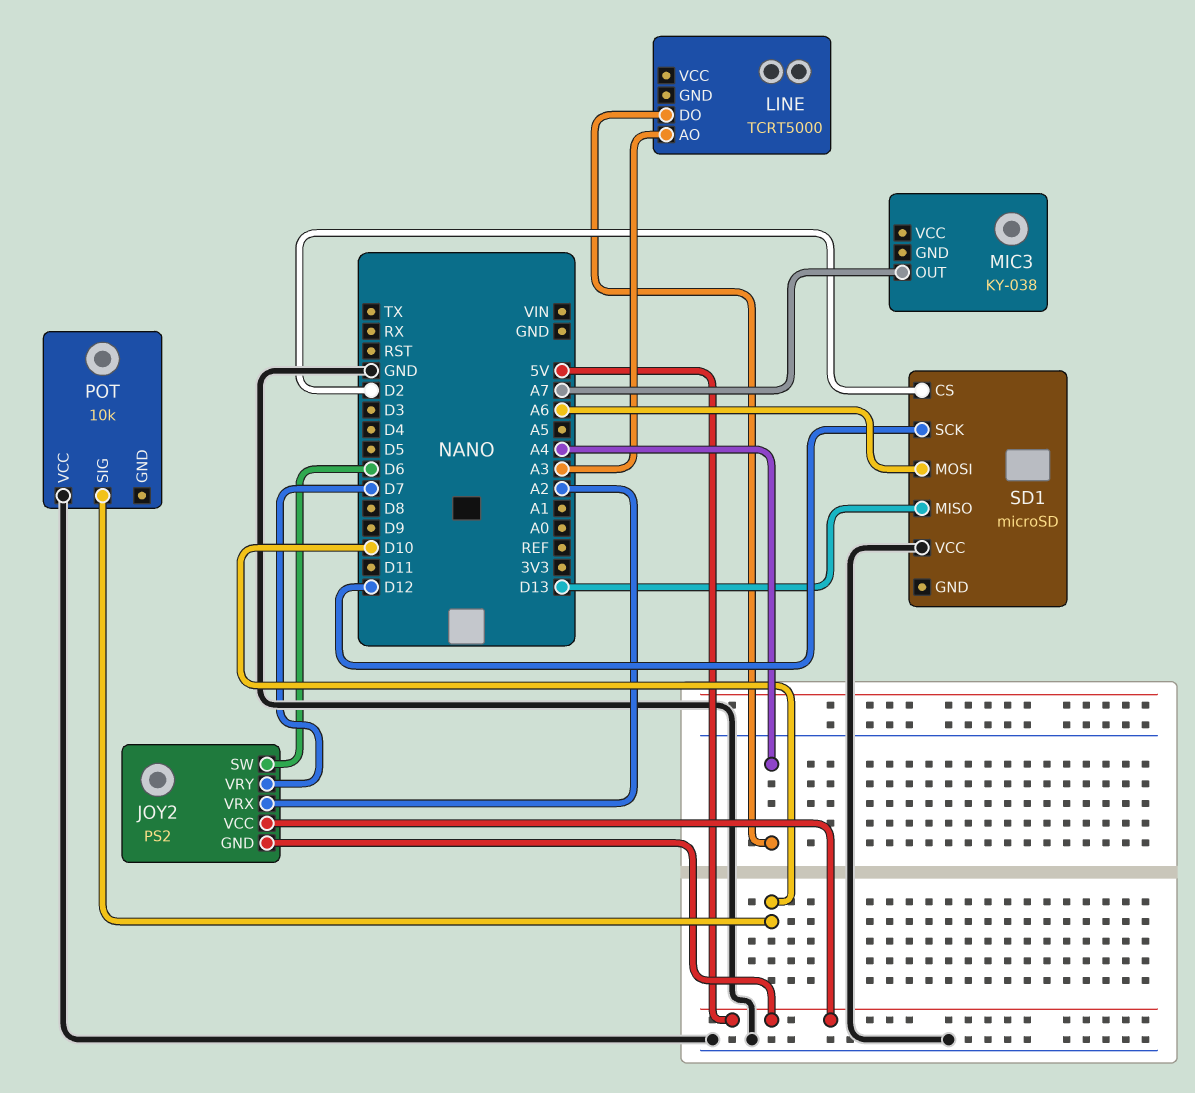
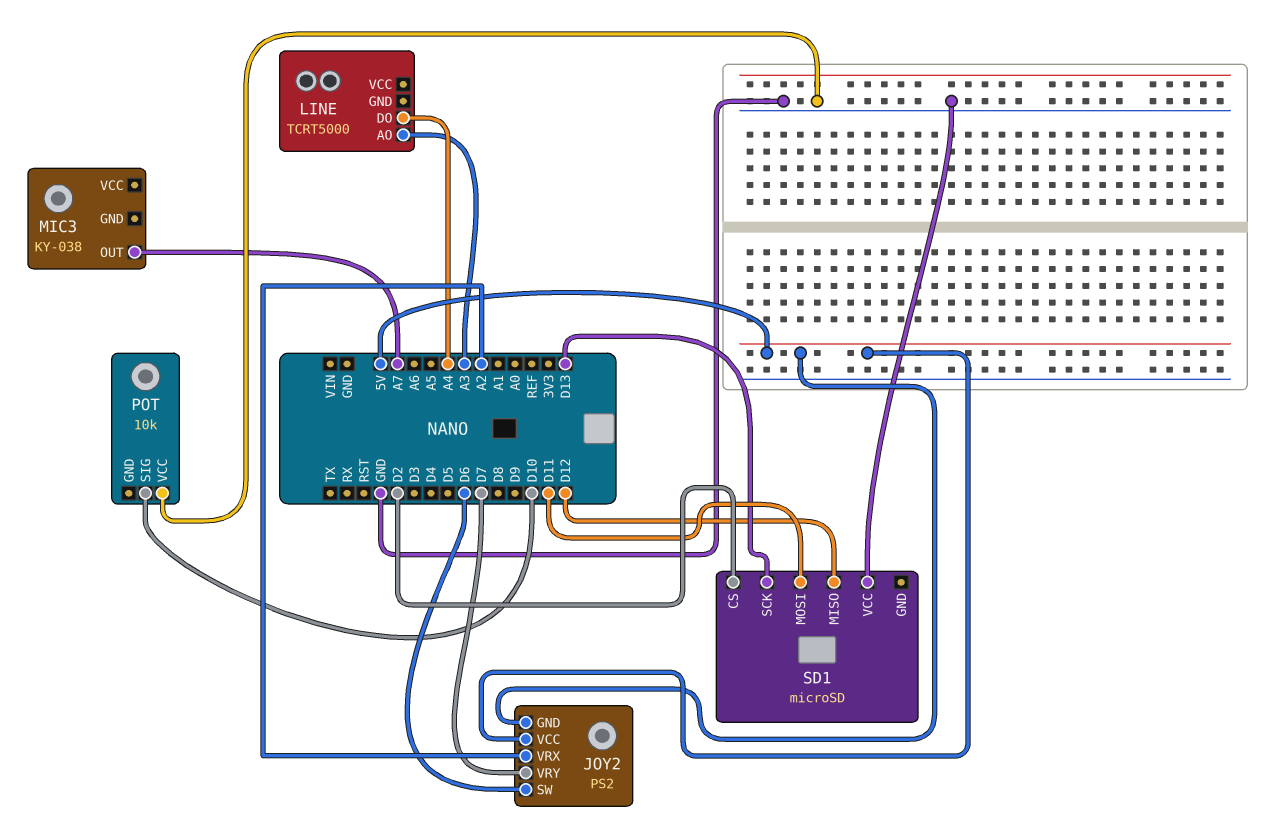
SD1 pin MISO: D13 -> D12
SD1 pin MOSI: A6 -> D11
SD1 pin SCK: D12 -> D13

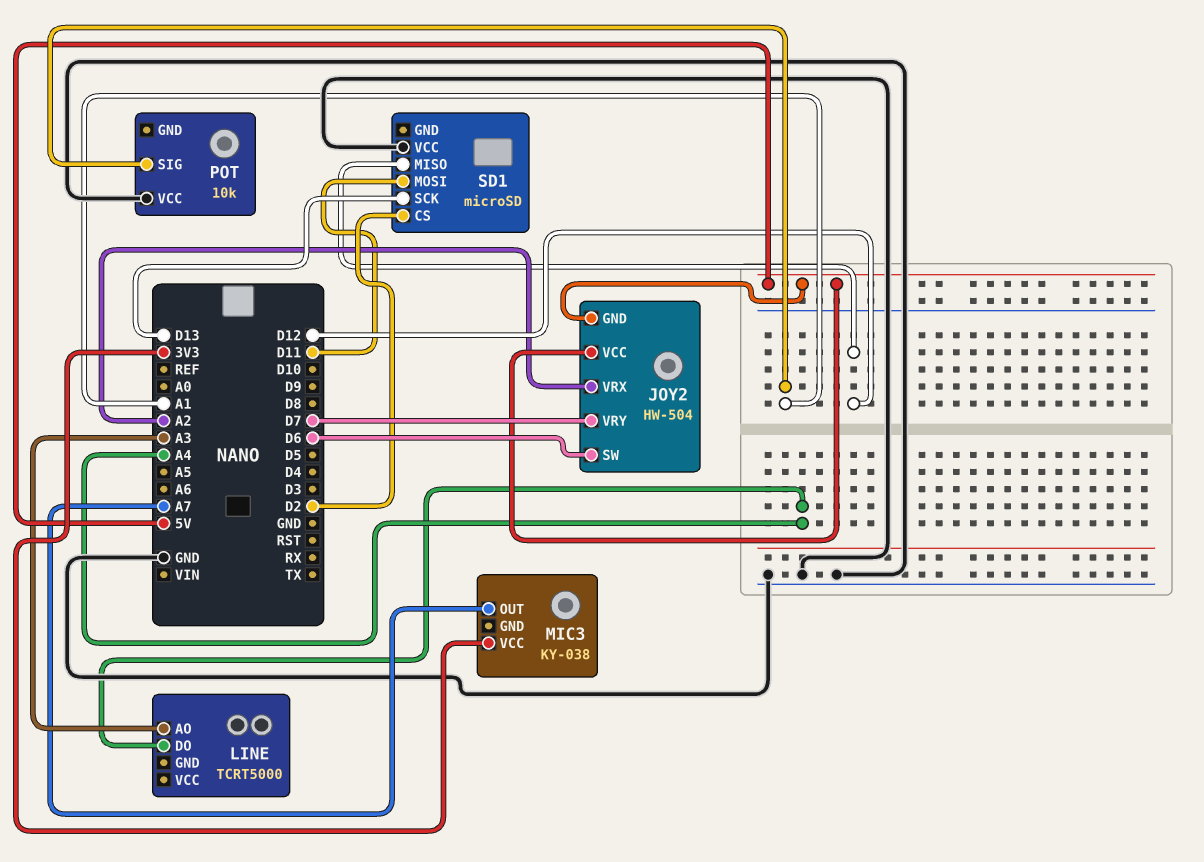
JOY2: PS2 -> HW-504
MIC3 pin VCC: none -> 3V3
POT pin SIG: D10 -> A1

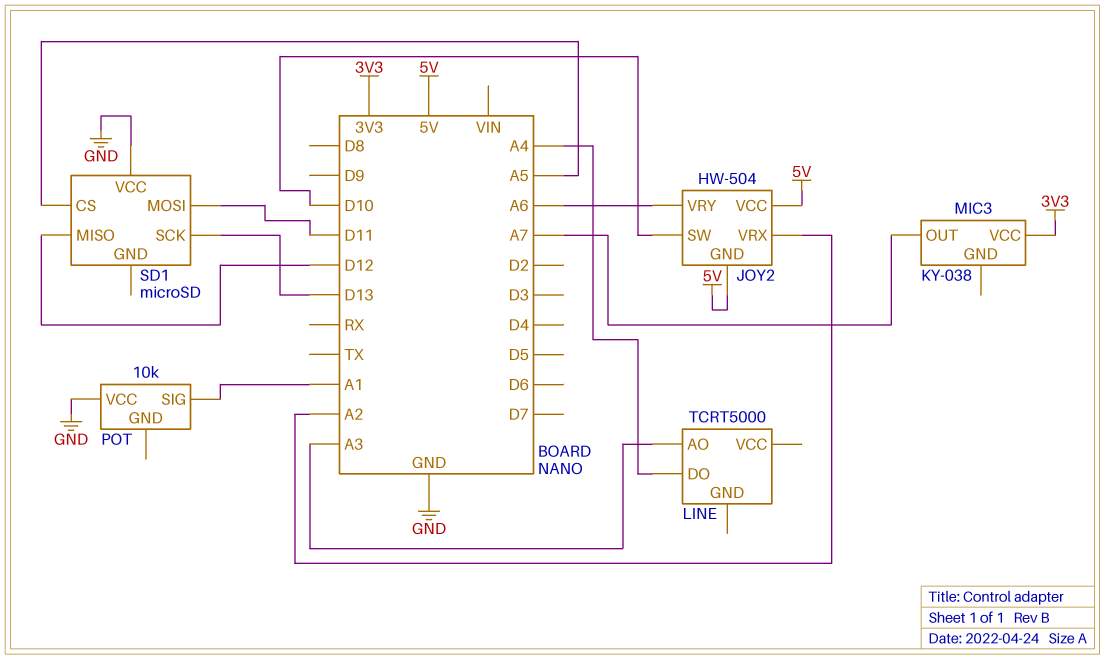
JOY2 pin SW: D6 -> D10
JOY2 pin VRY: D7 -> A6
SD1 pin CS: D2 -> A5

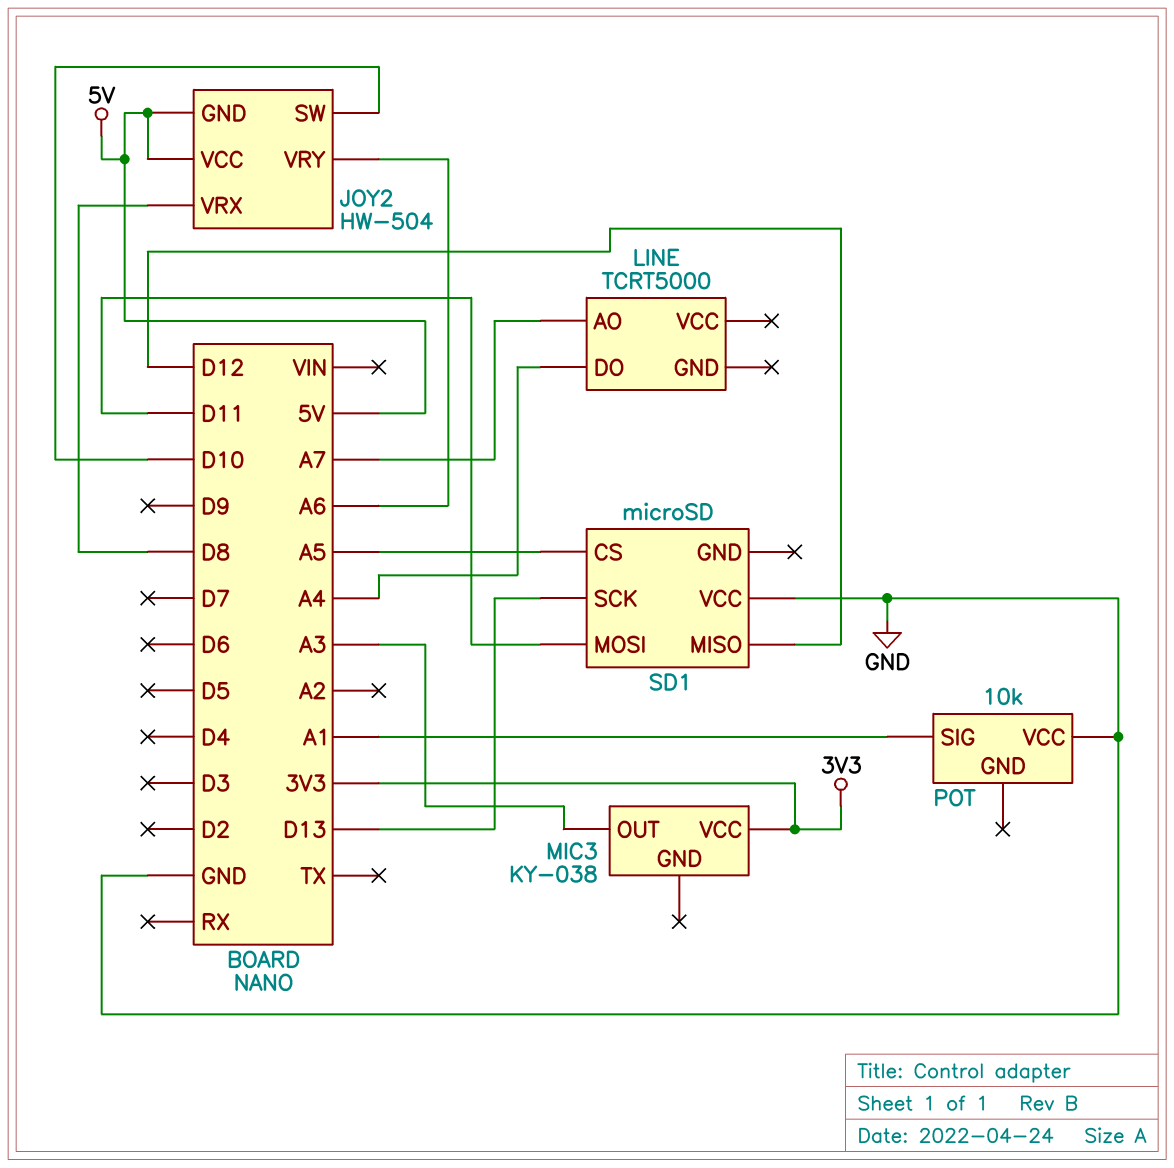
JOY2 pin VRX: A2 -> D8
LINE pin AO: A3 -> A7
MIC3 pin OUT: A7 -> A3

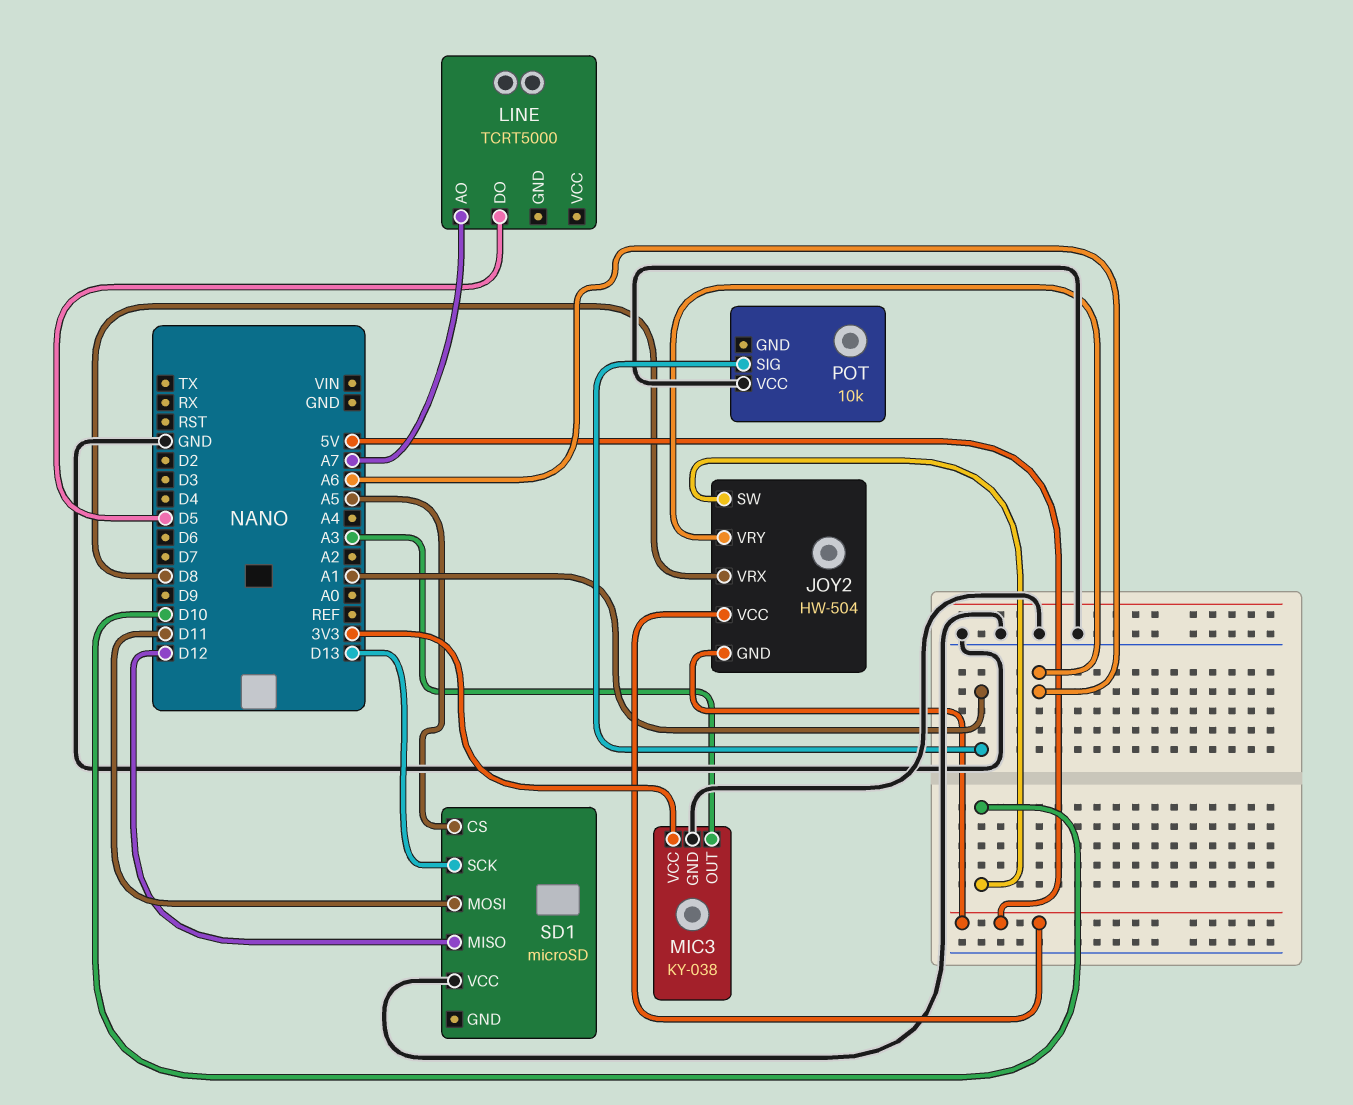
LINE pin DO: A4 -> D5
MIC3 pin GND: none -> GND

